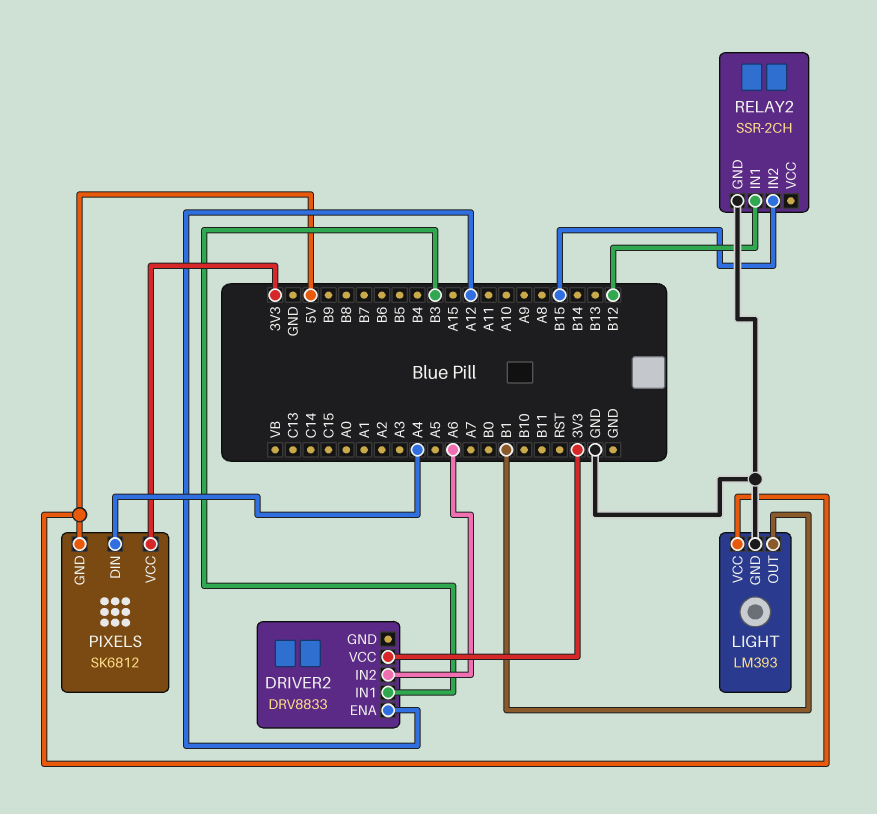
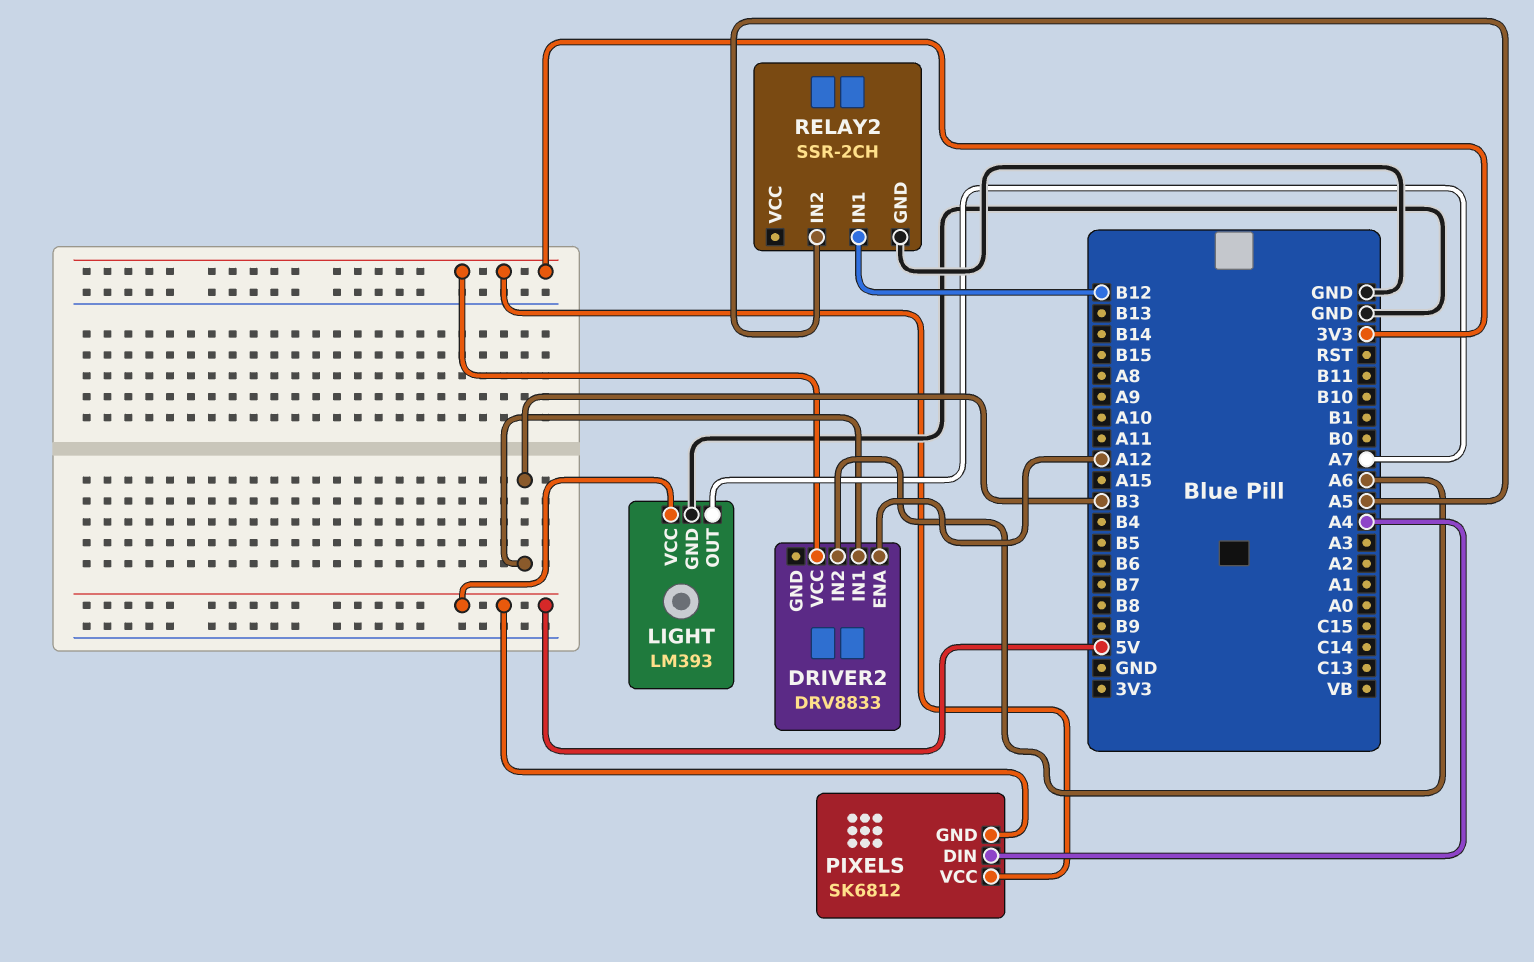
LIGHT pin OUT: B1 -> A7
RELAY2 pin IN2: B15 -> A5

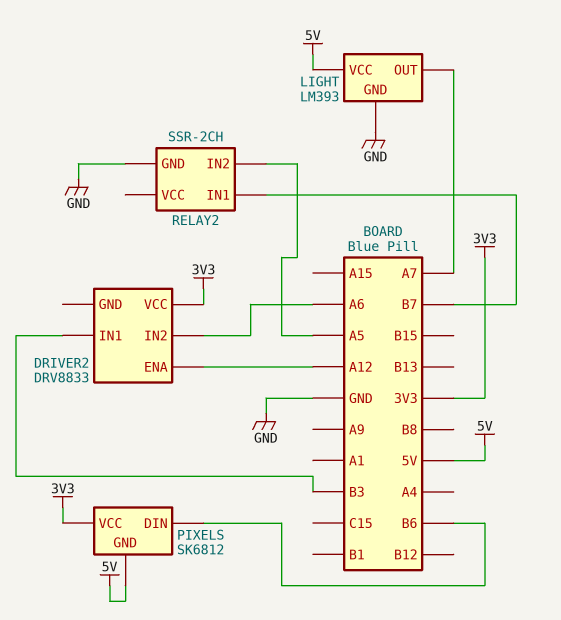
PIXELS pin DIN: A4 -> B6
RELAY2 pin IN1: B12 -> B7

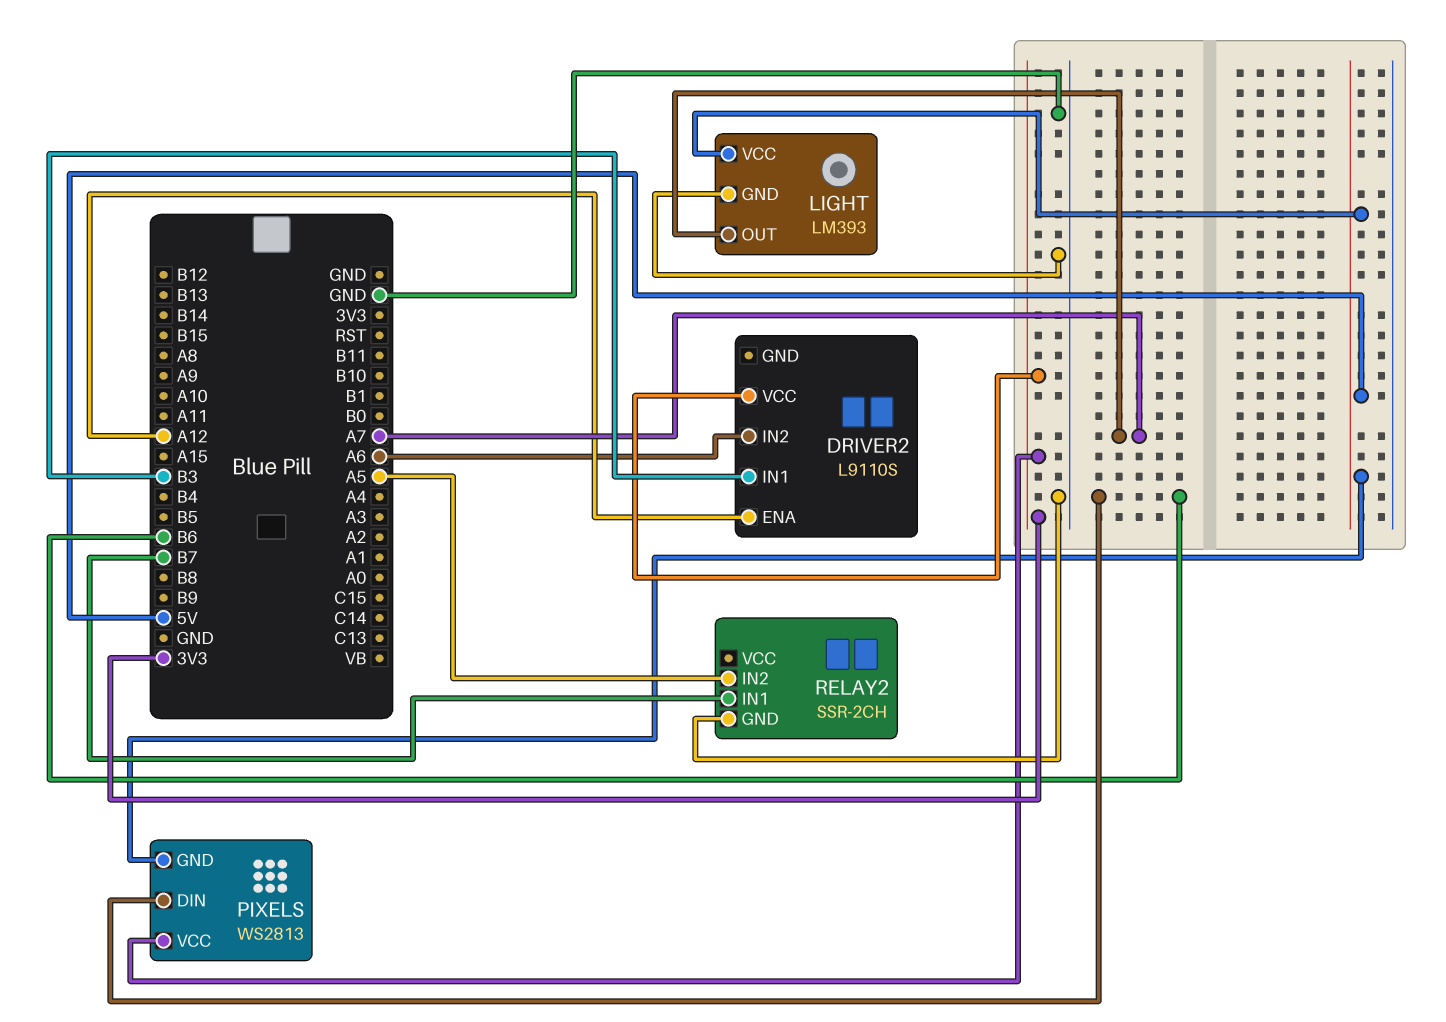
DRIVER2: DRV8833 -> L9110S
PIXELS: SK6812 -> WS2813

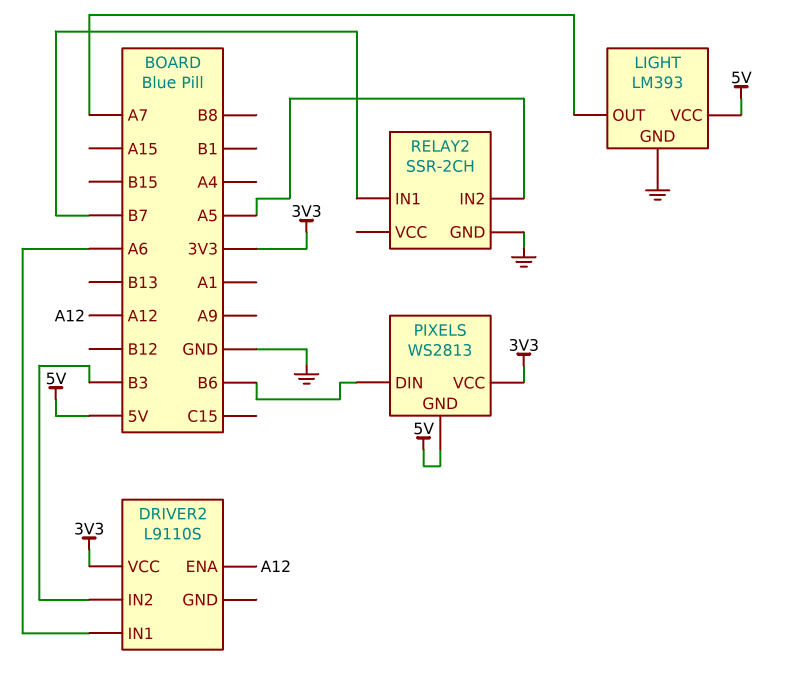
DRIVER2 pin IN1: B3 -> A6
DRIVER2 pin IN2: A6 -> B3

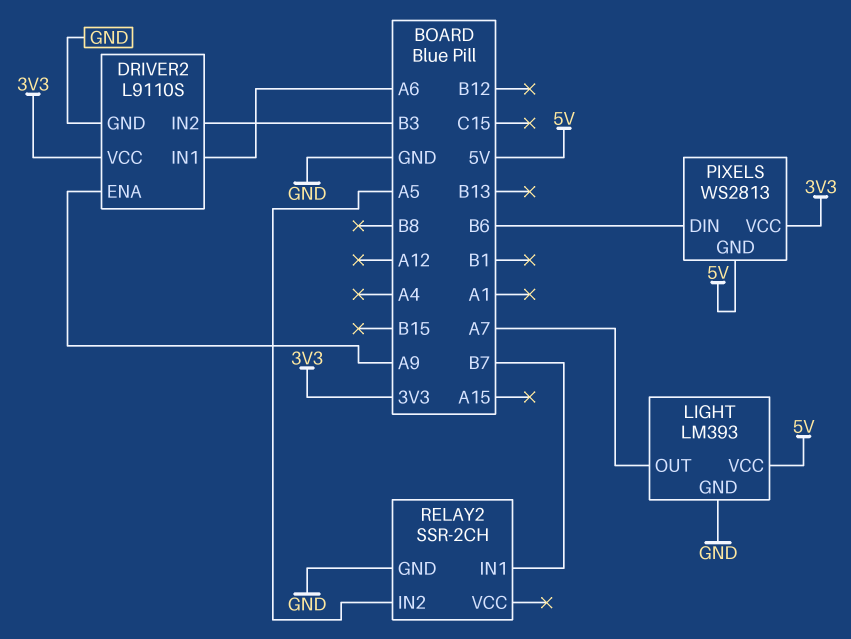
DRIVER2 pin ENA: A12 -> A9
DRIVER2 pin GND: none -> GND

